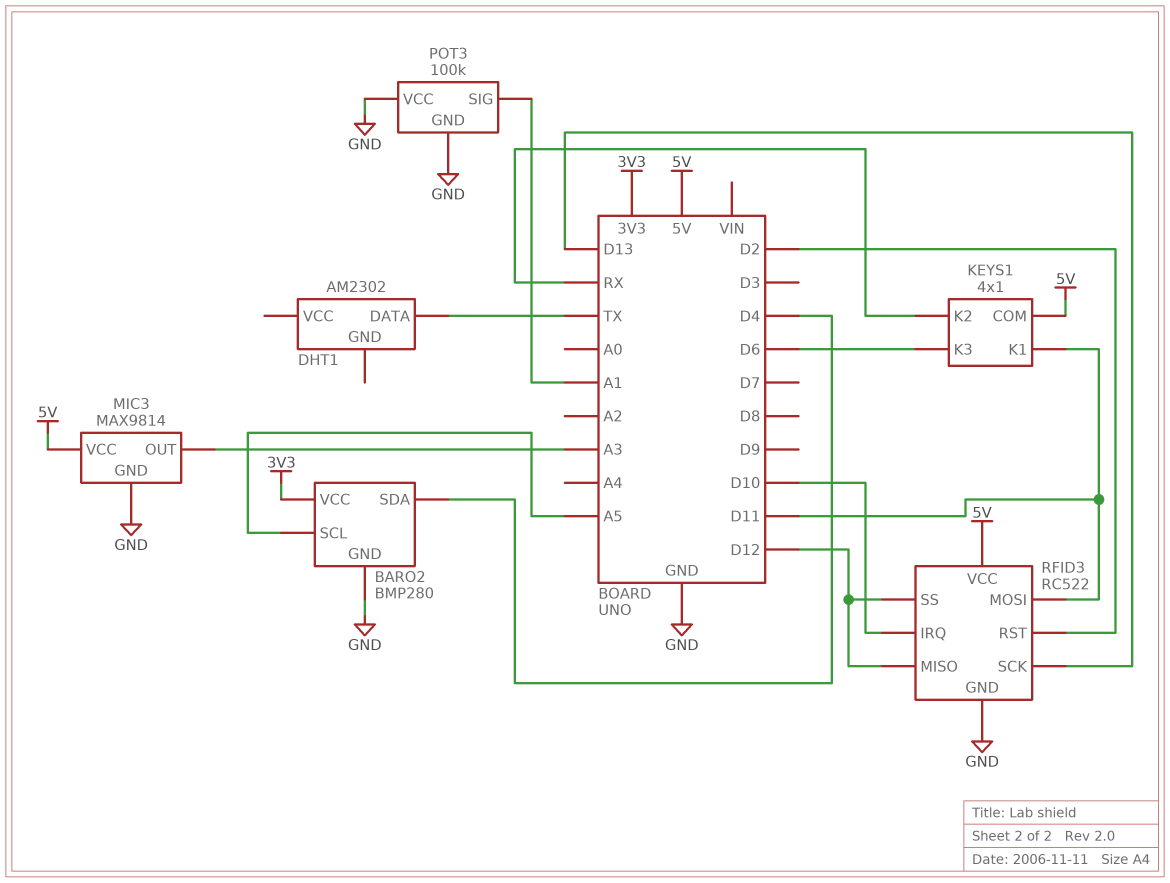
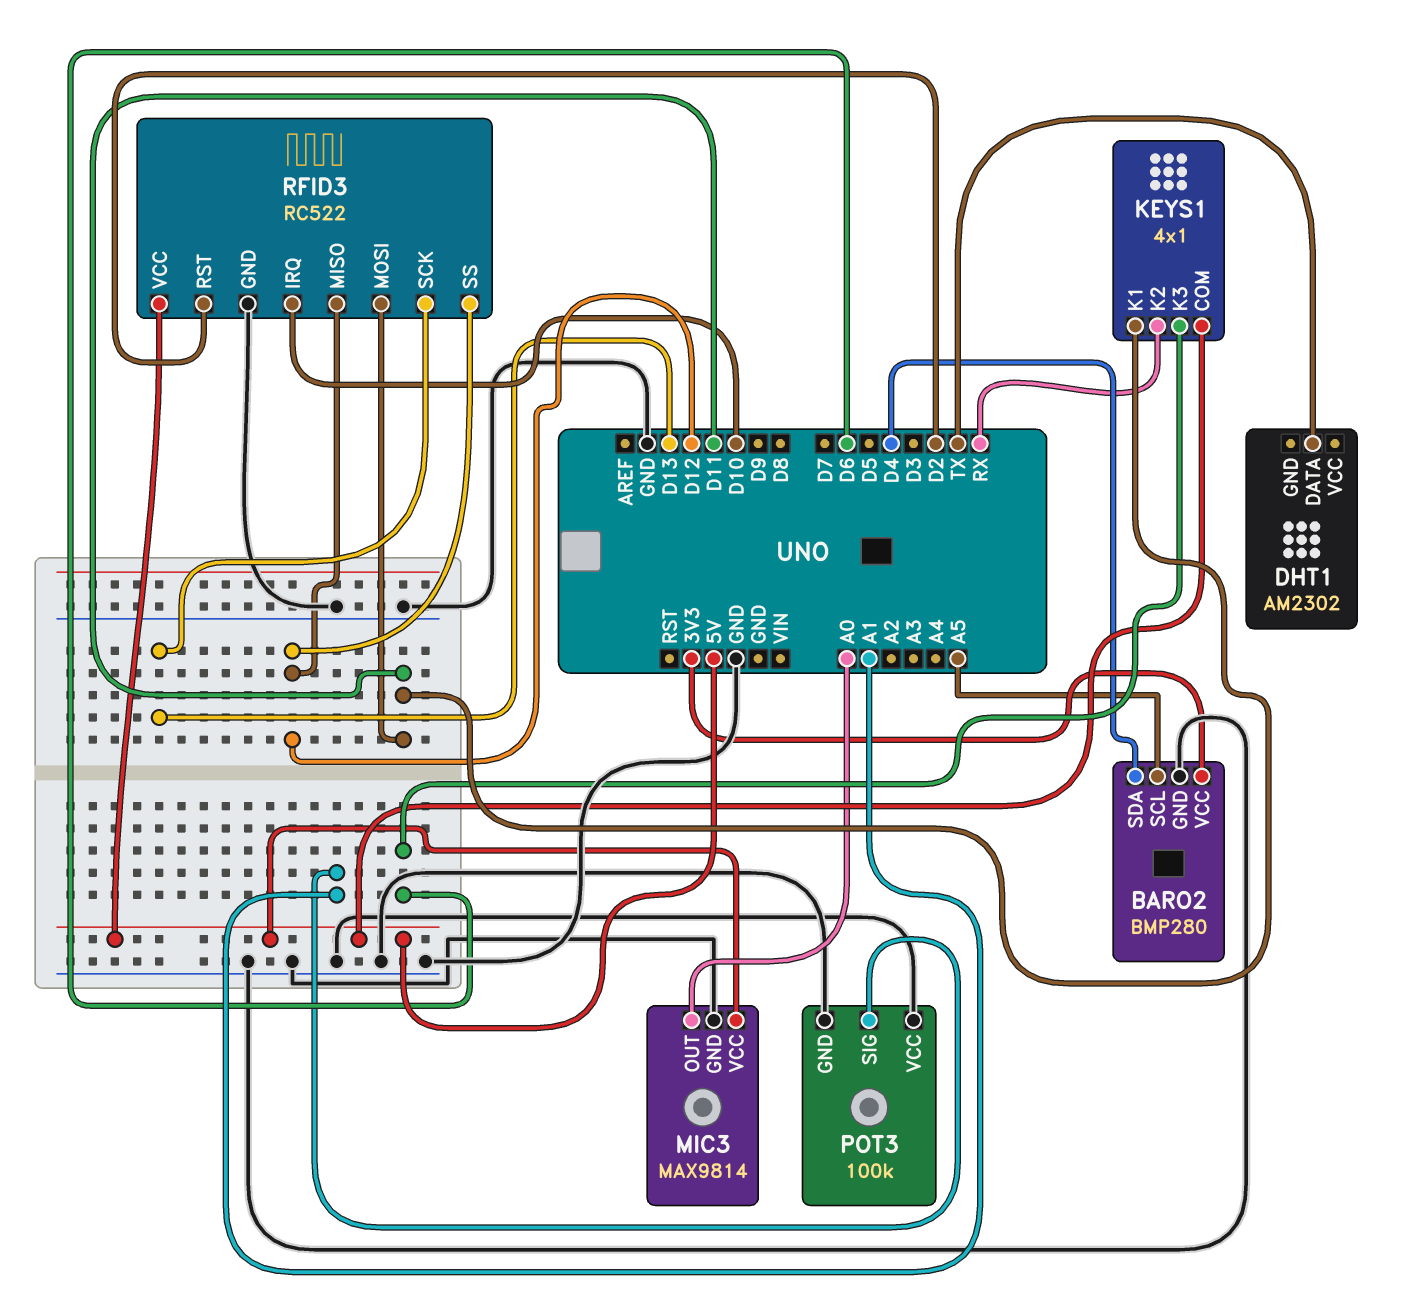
MIC3 pin OUT: A3 -> A0

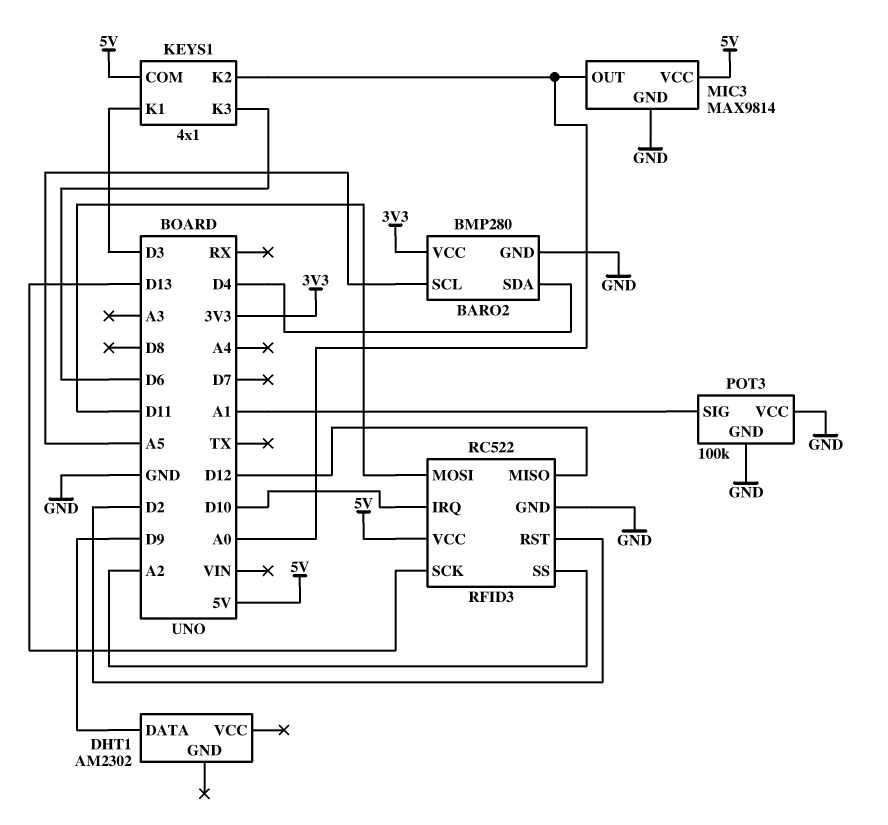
DHT1 pin DATA: TX -> D9
KEYS1 pin K1: D11 -> D3
KEYS1 pin K2: RX -> A0
RFID3 pin SS: D12 -> A2

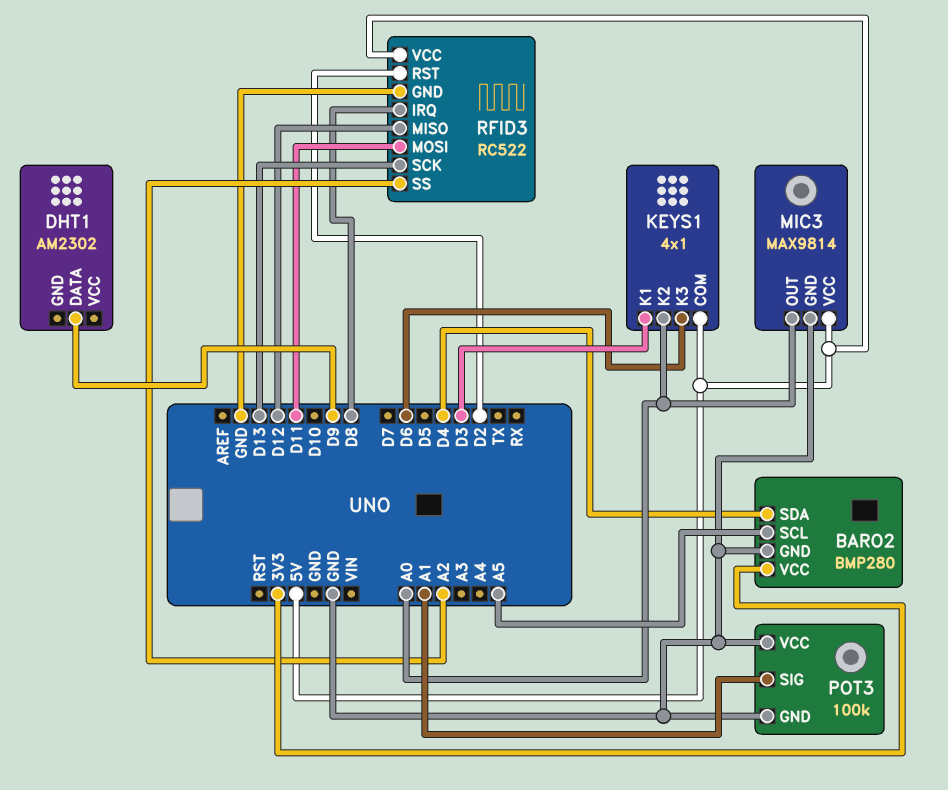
RFID3 pin IRQ: D10 -> D8

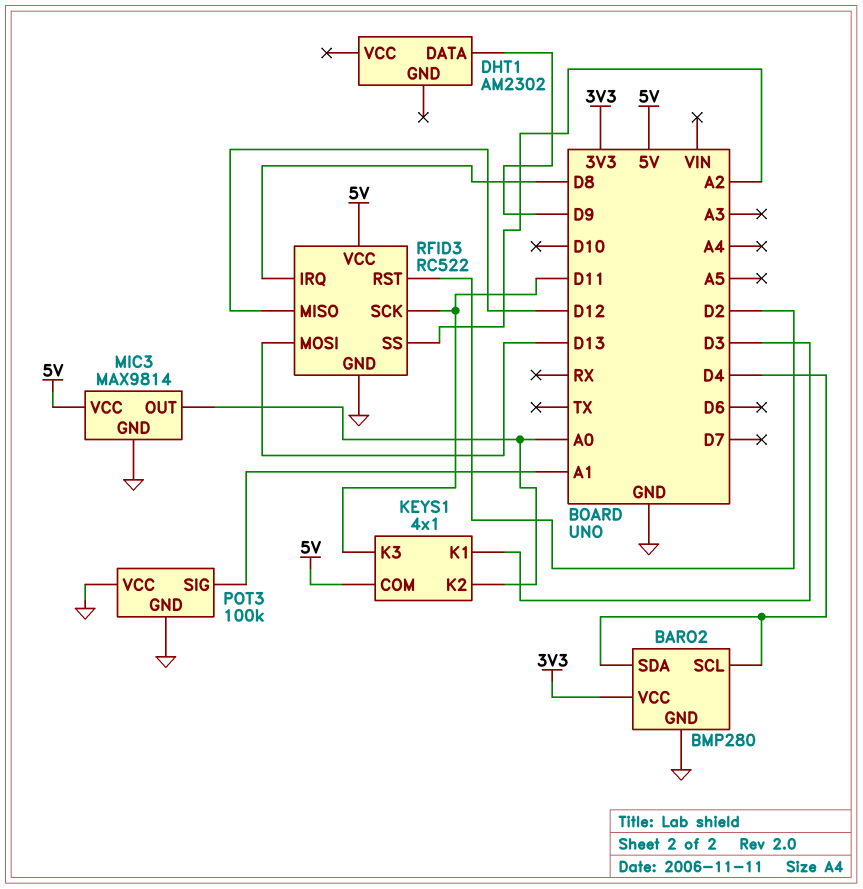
BARO2 pin SCL: A5 -> D4
KEYS1 pin K3: D6 -> D11
RFID3 pin MOSI: D11 -> D13
RFID3 pin SCK: D13 -> D11

